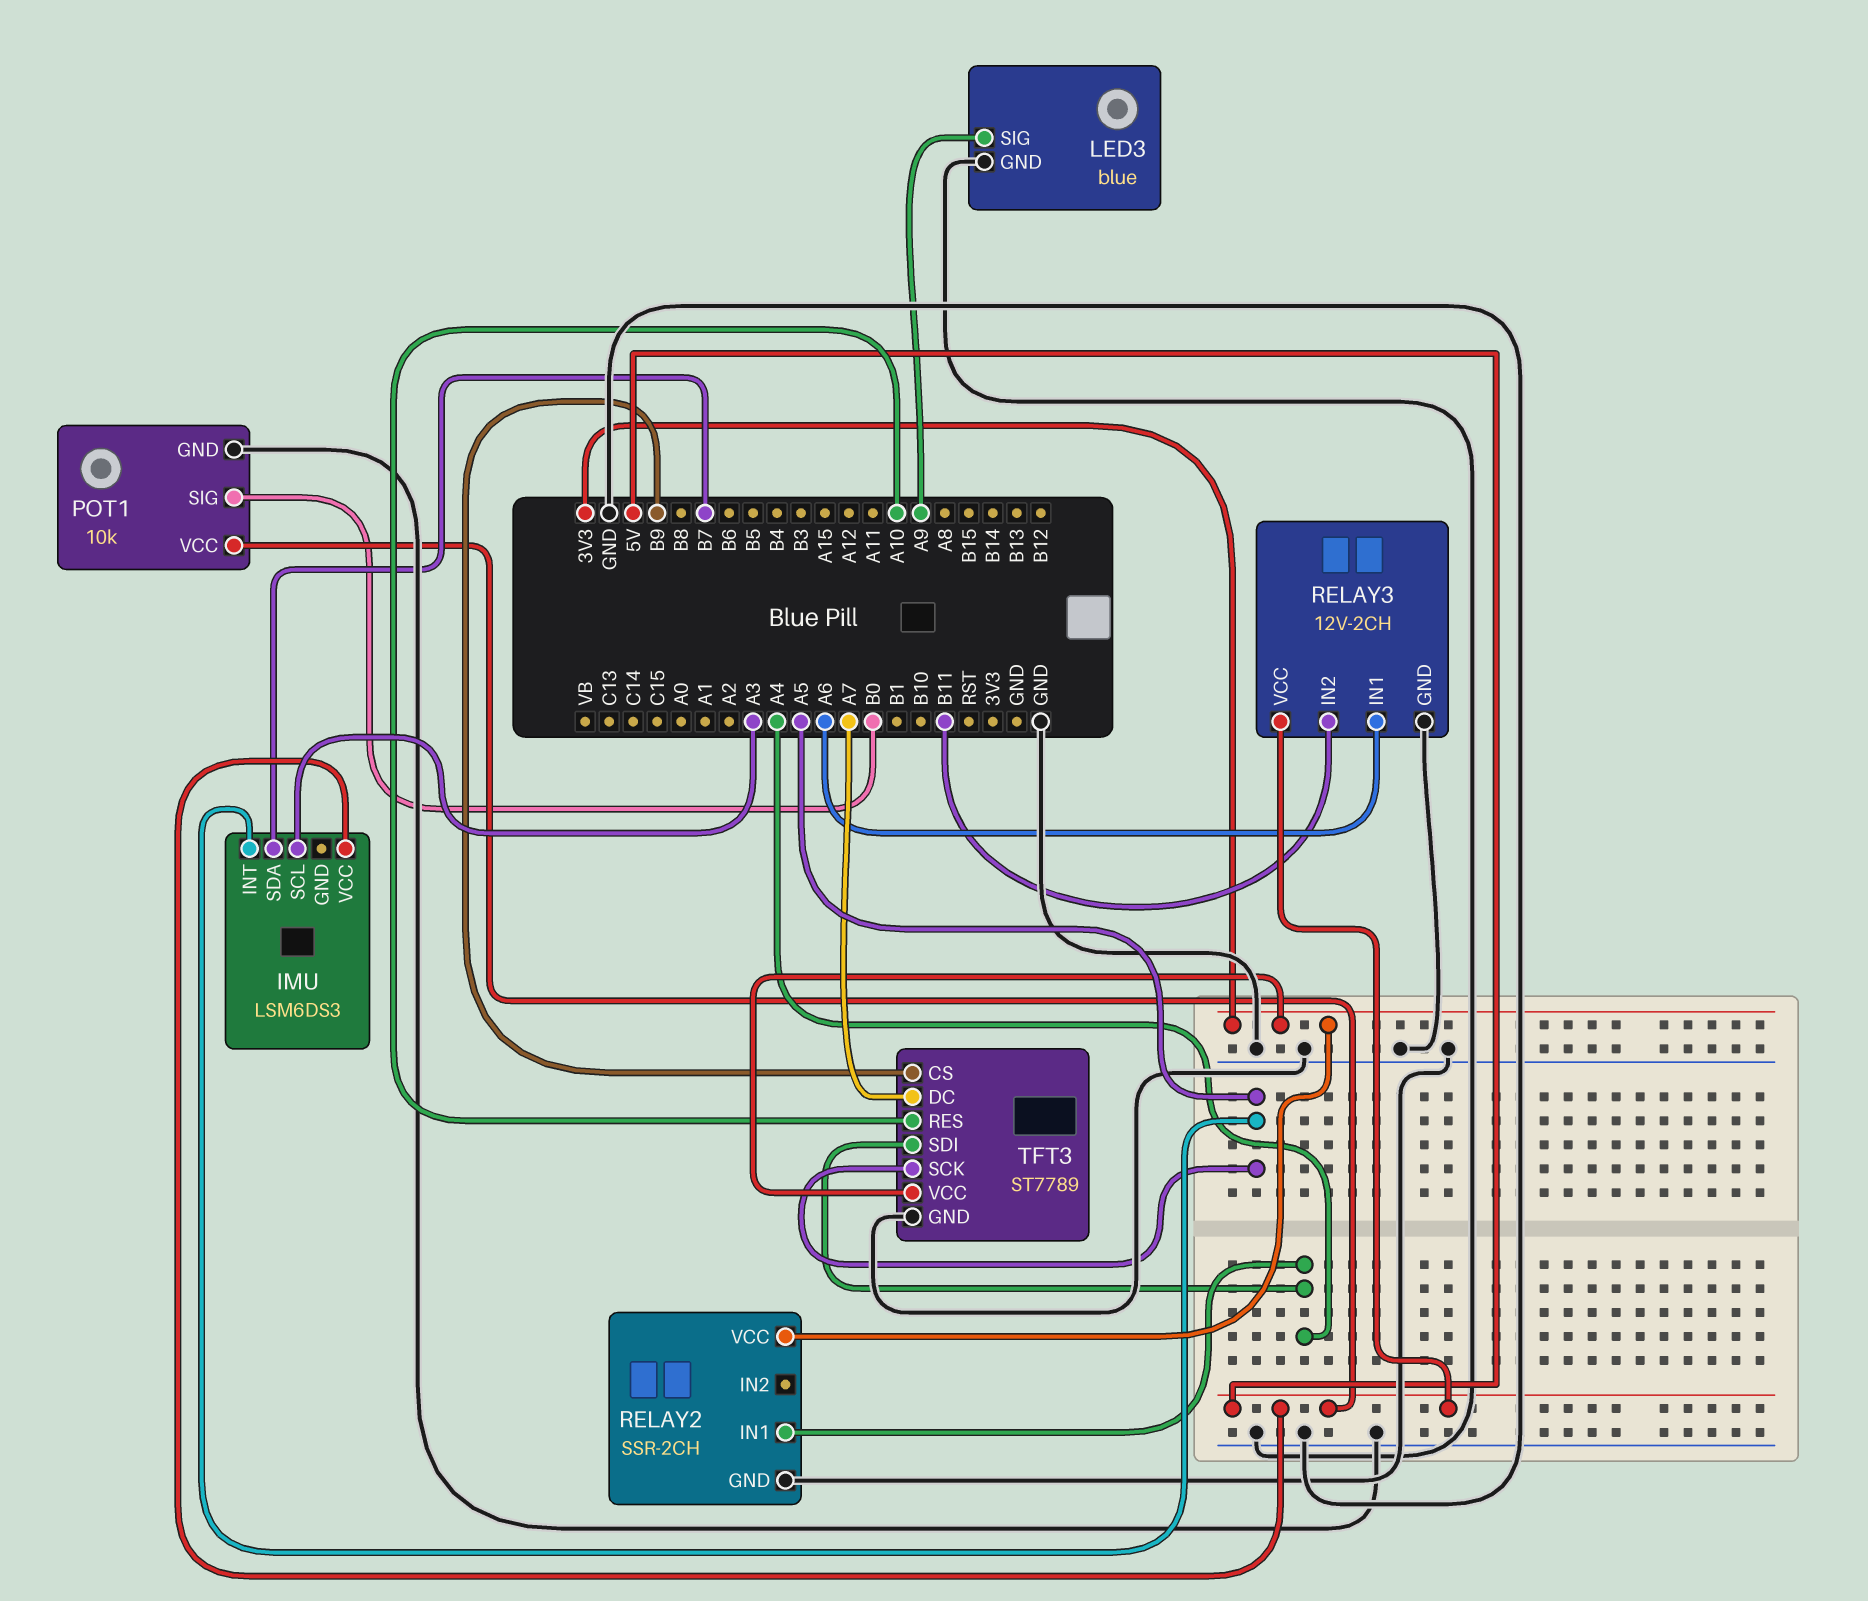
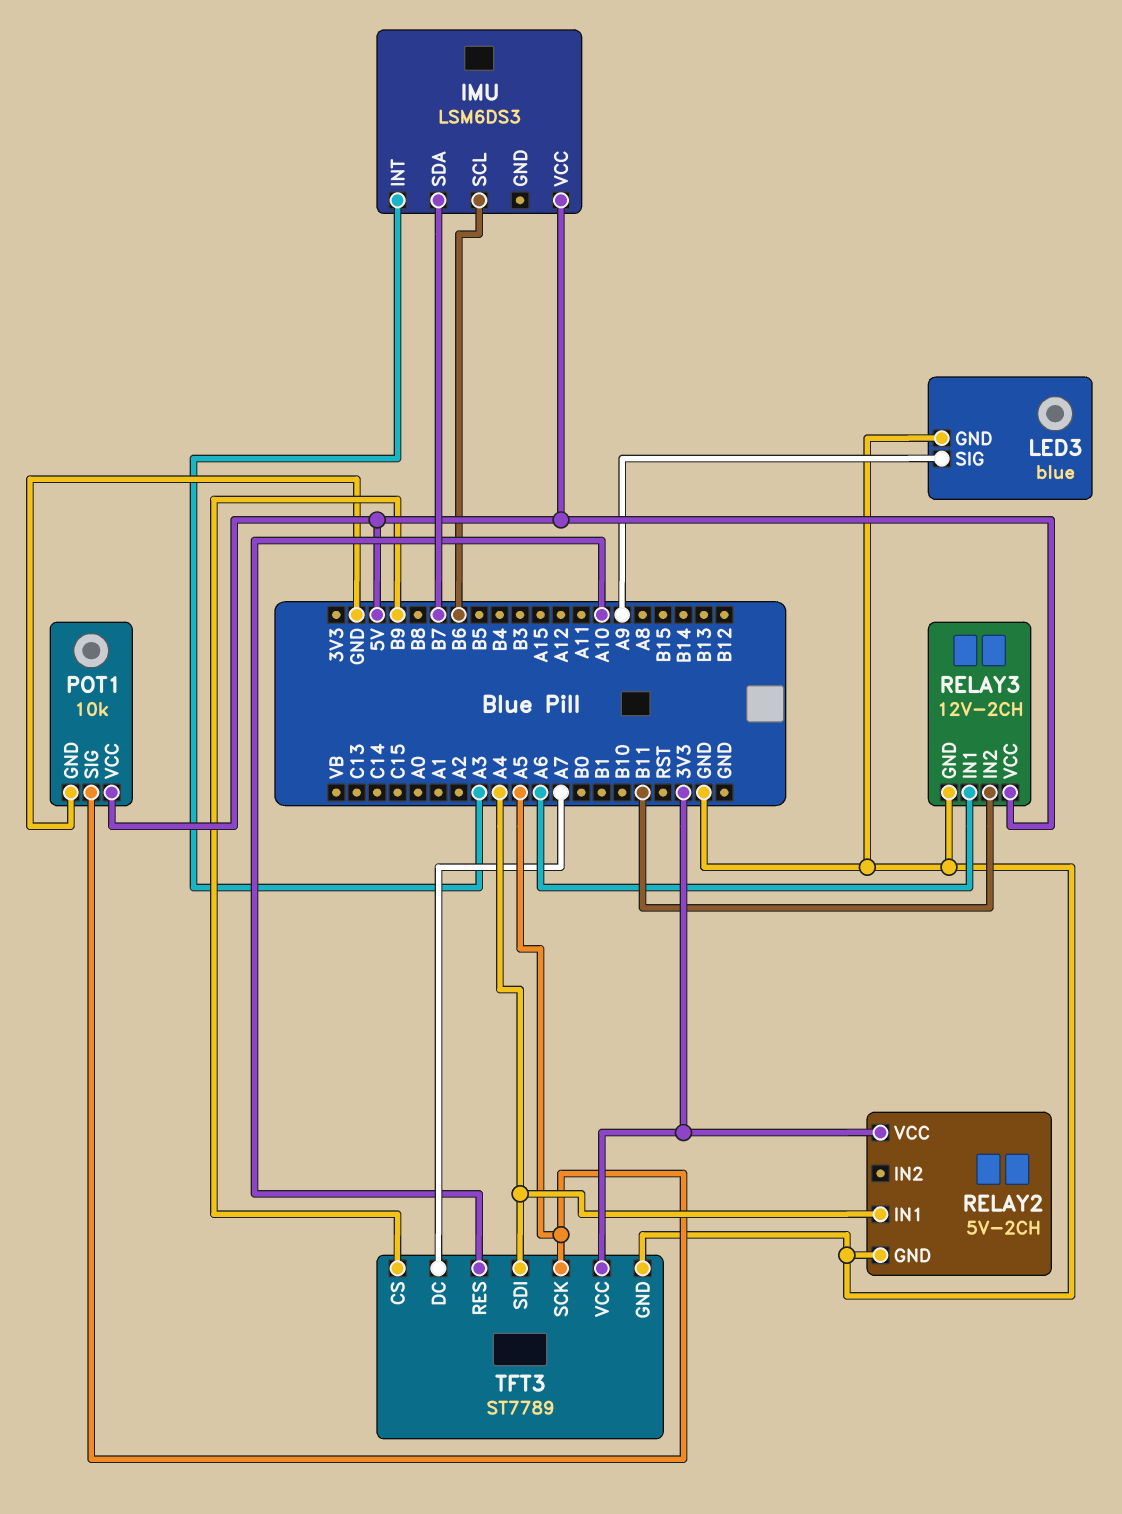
IMU pin INT: A5 -> A3
IMU pin SCL: A3 -> B6
POT1 pin SIG: B0 -> A5
RELAY2: SSR-2CH -> 5V-2CH

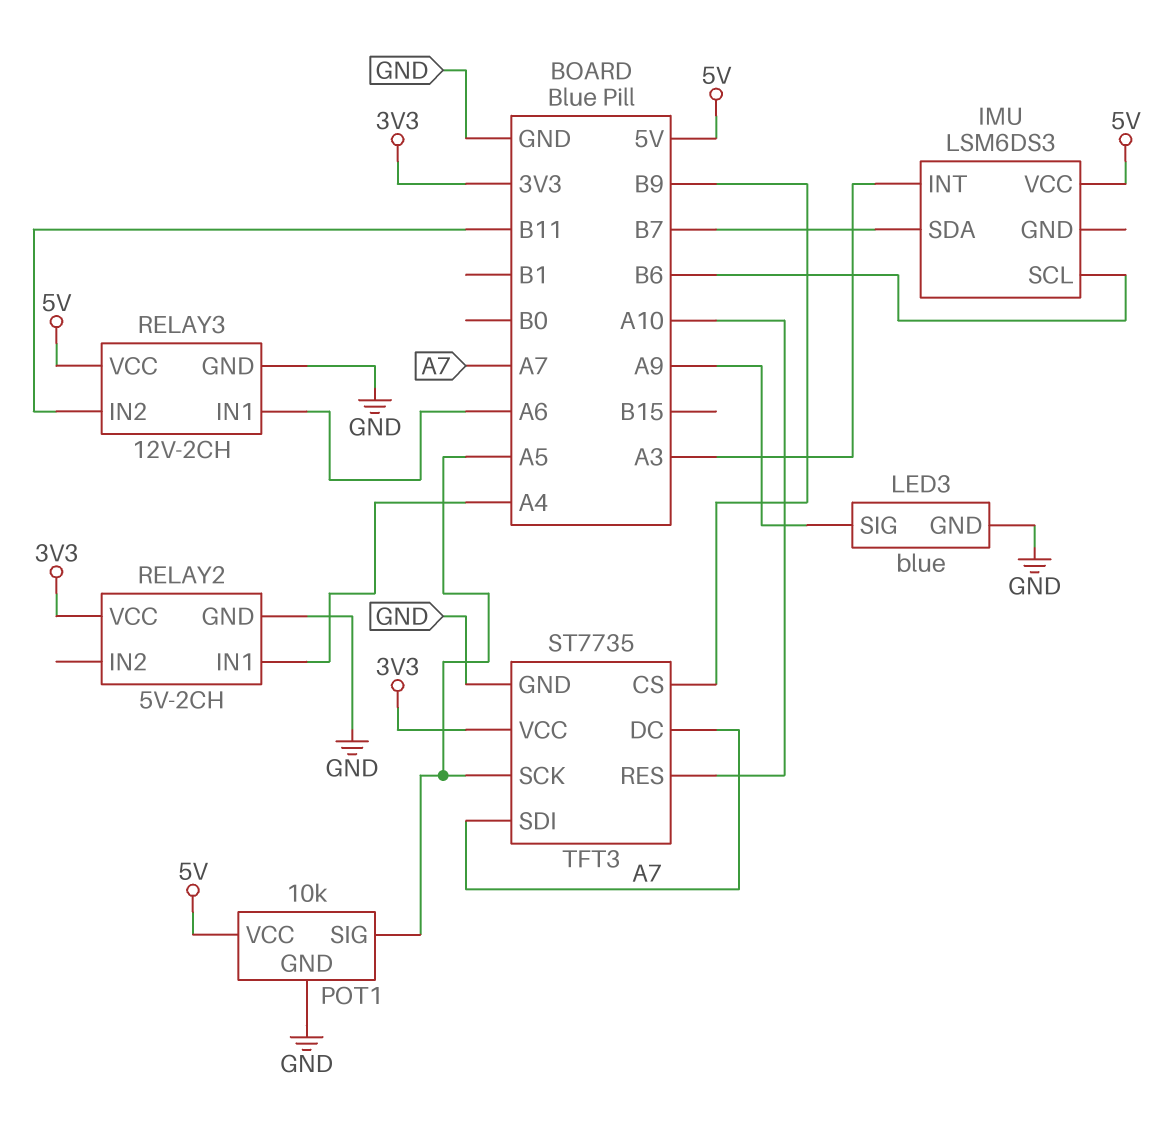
TFT3: ST7789 -> ST7735
TFT3 pin SDI: A4 -> A7

